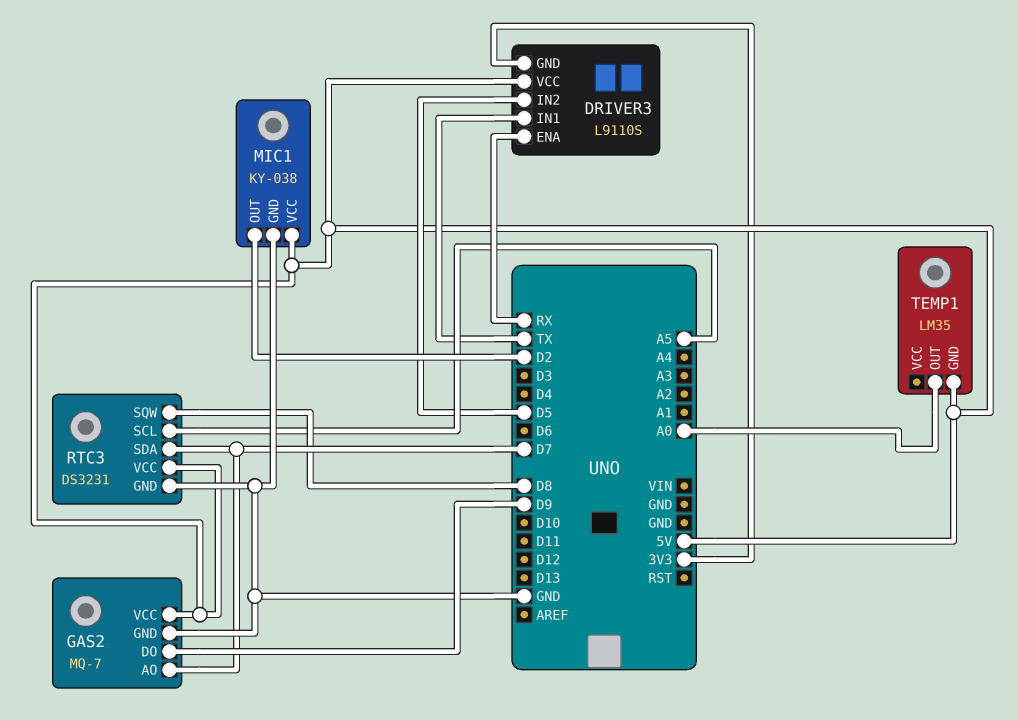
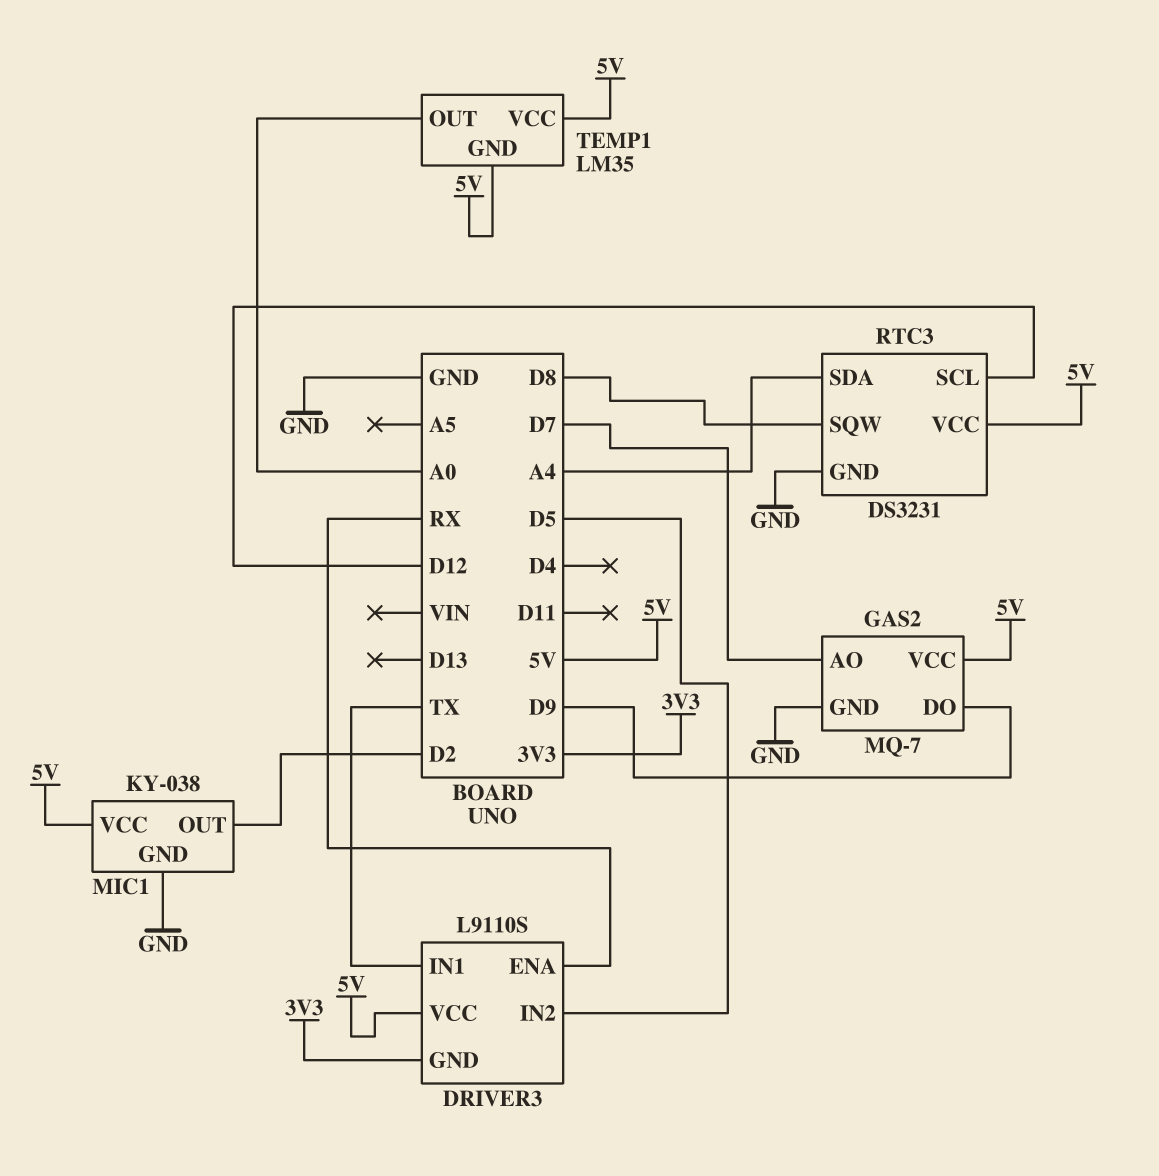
RTC3 pin SCL: A5 -> D12
RTC3 pin SDA: D7 -> A4
TEMP1 pin VCC: none -> 5V

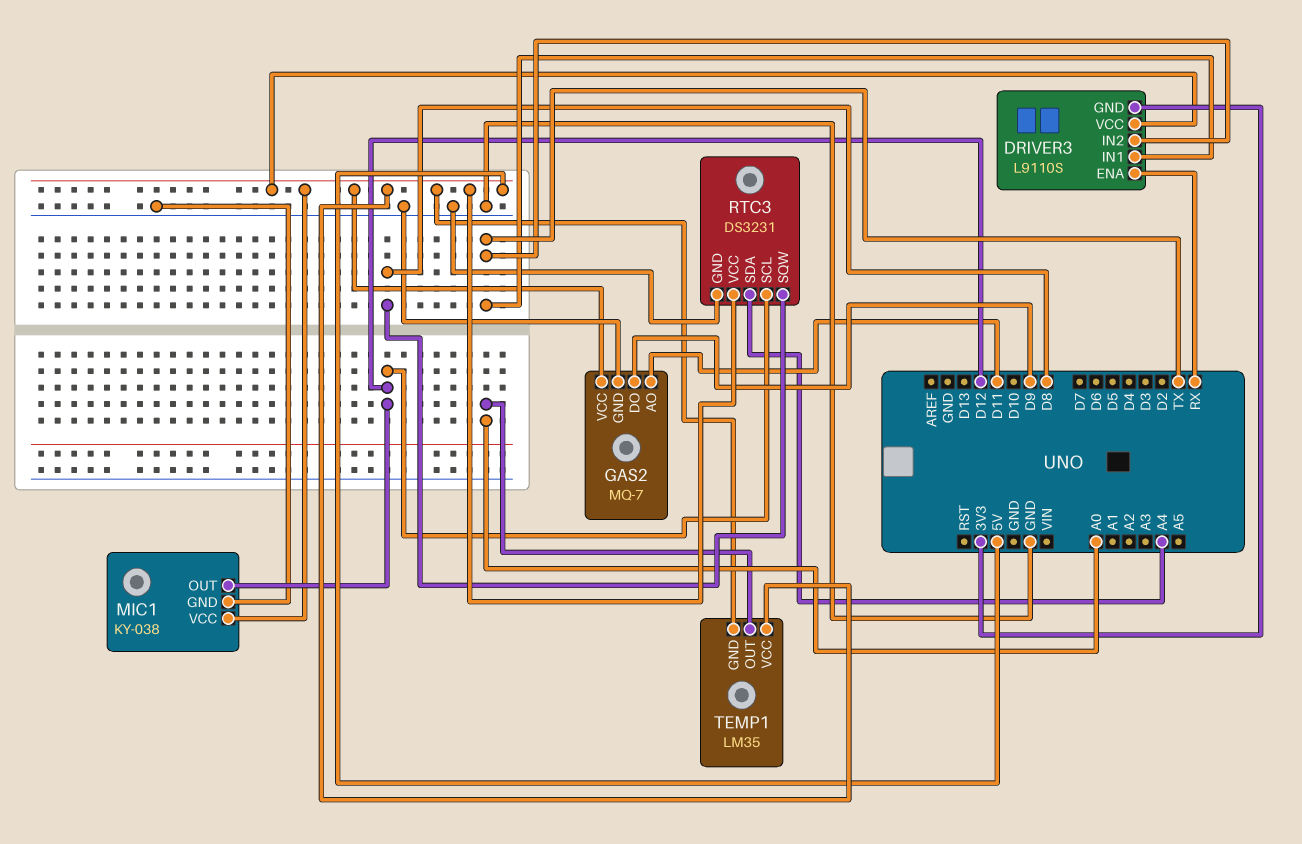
DRIVER3 pin IN2: D5 -> TX
GAS2 pin AO: D7 -> D11
MIC1 pin OUT: D2 -> D12

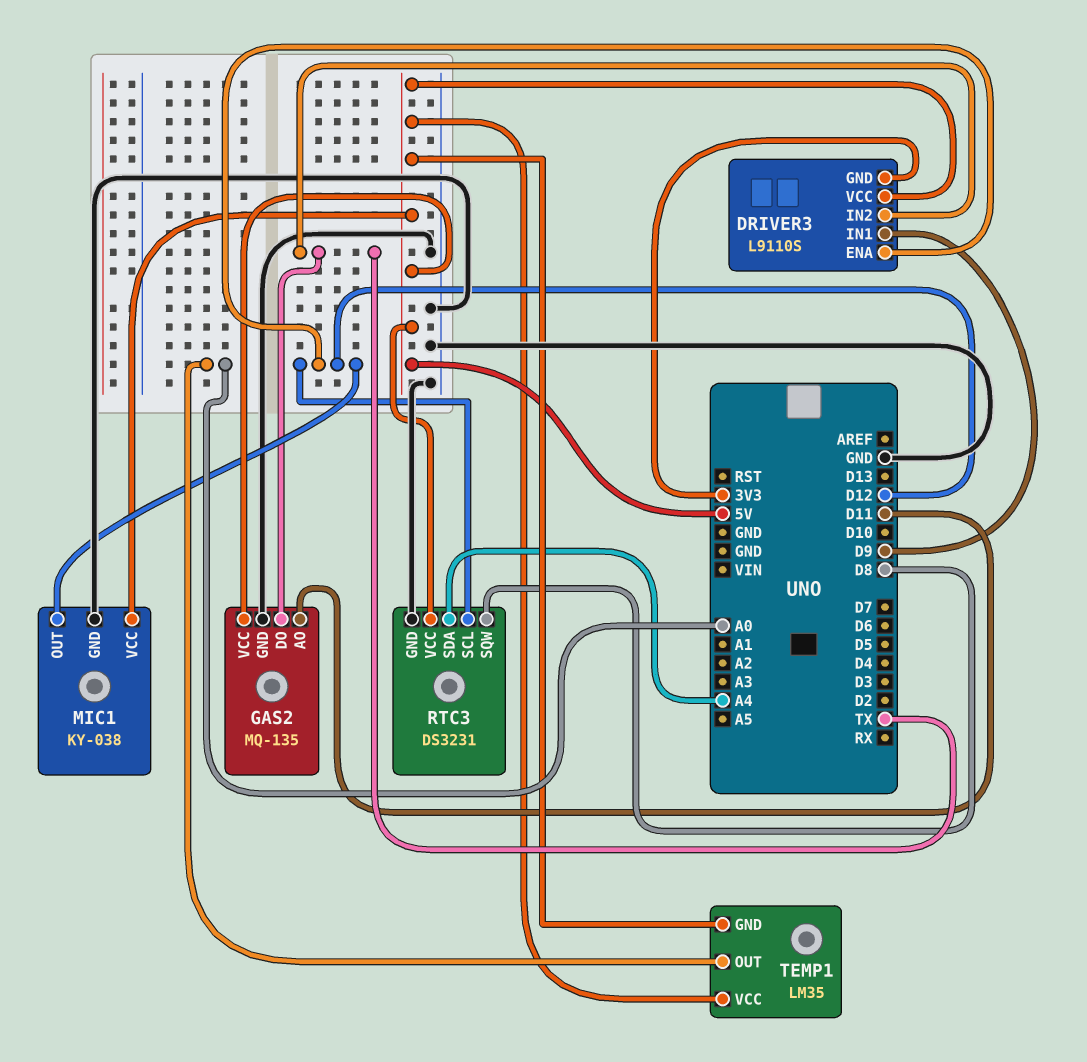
DRIVER3 pin ENA: RX -> D12
DRIVER3 pin IN1: TX -> D9
GAS2: MQ-7 -> MQ-135
GAS2 pin DO: D9 -> TX

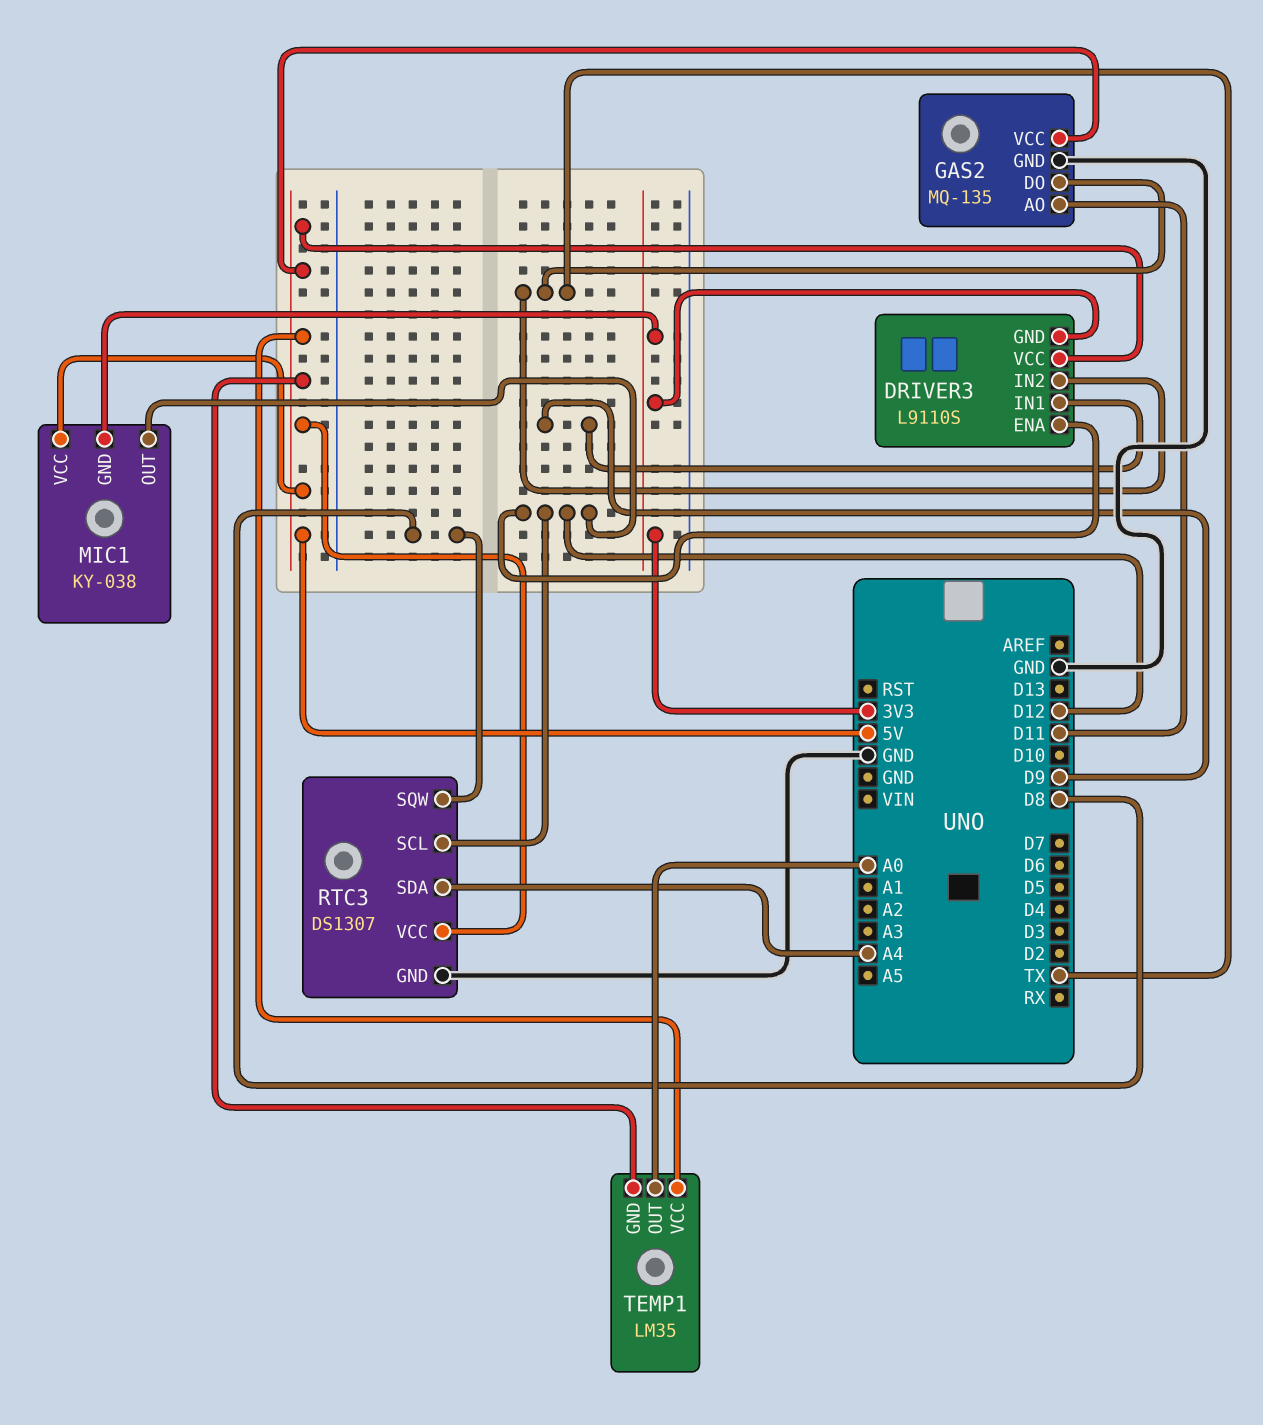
MIC1 pin GND: GND -> 3V3
RTC3: DS3231 -> DS1307

